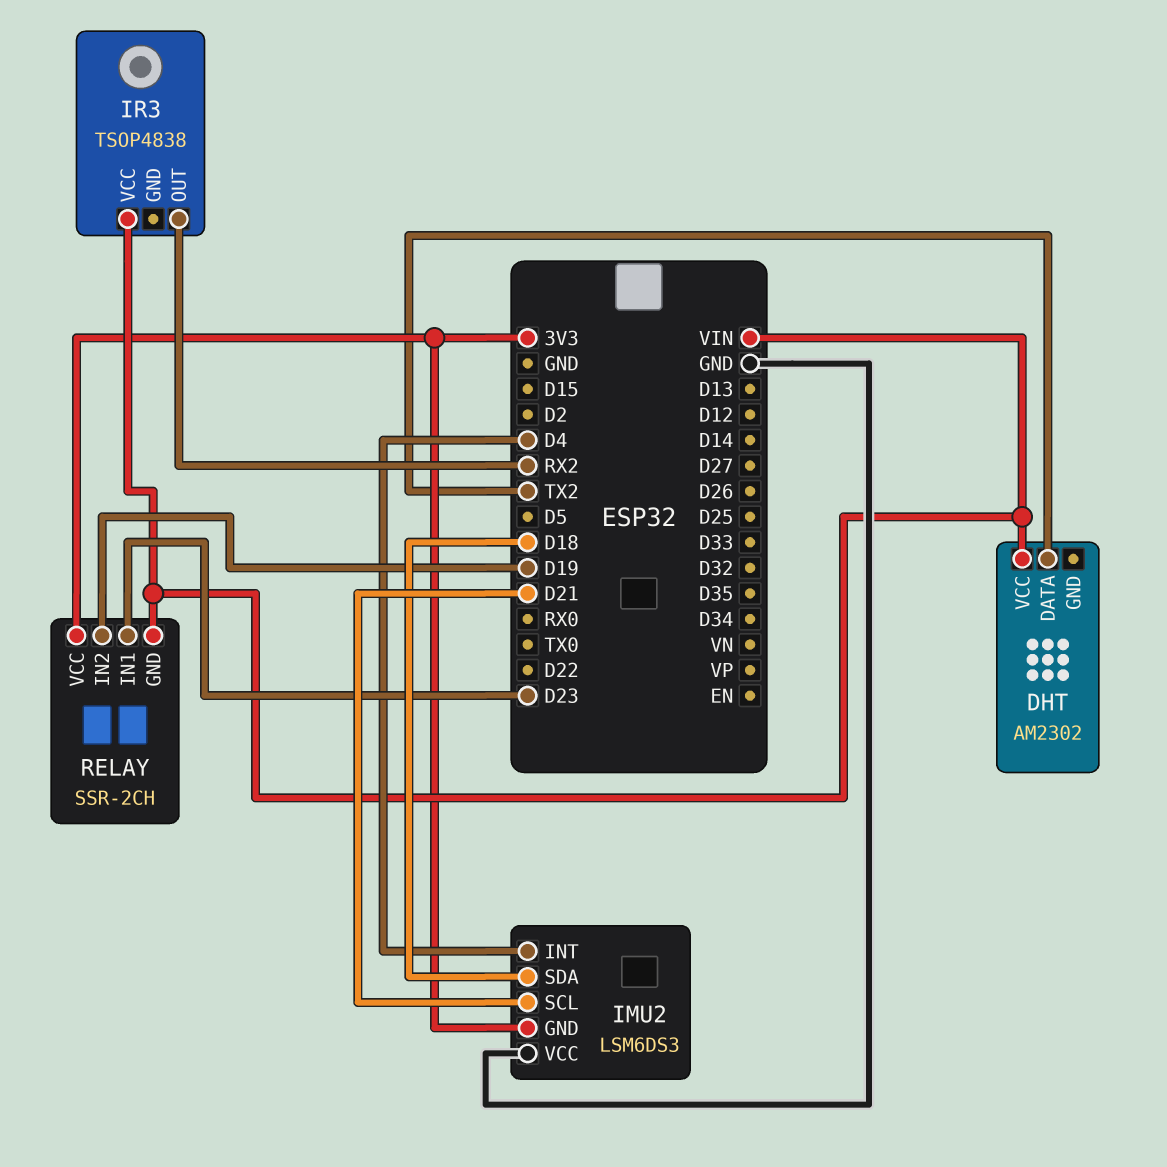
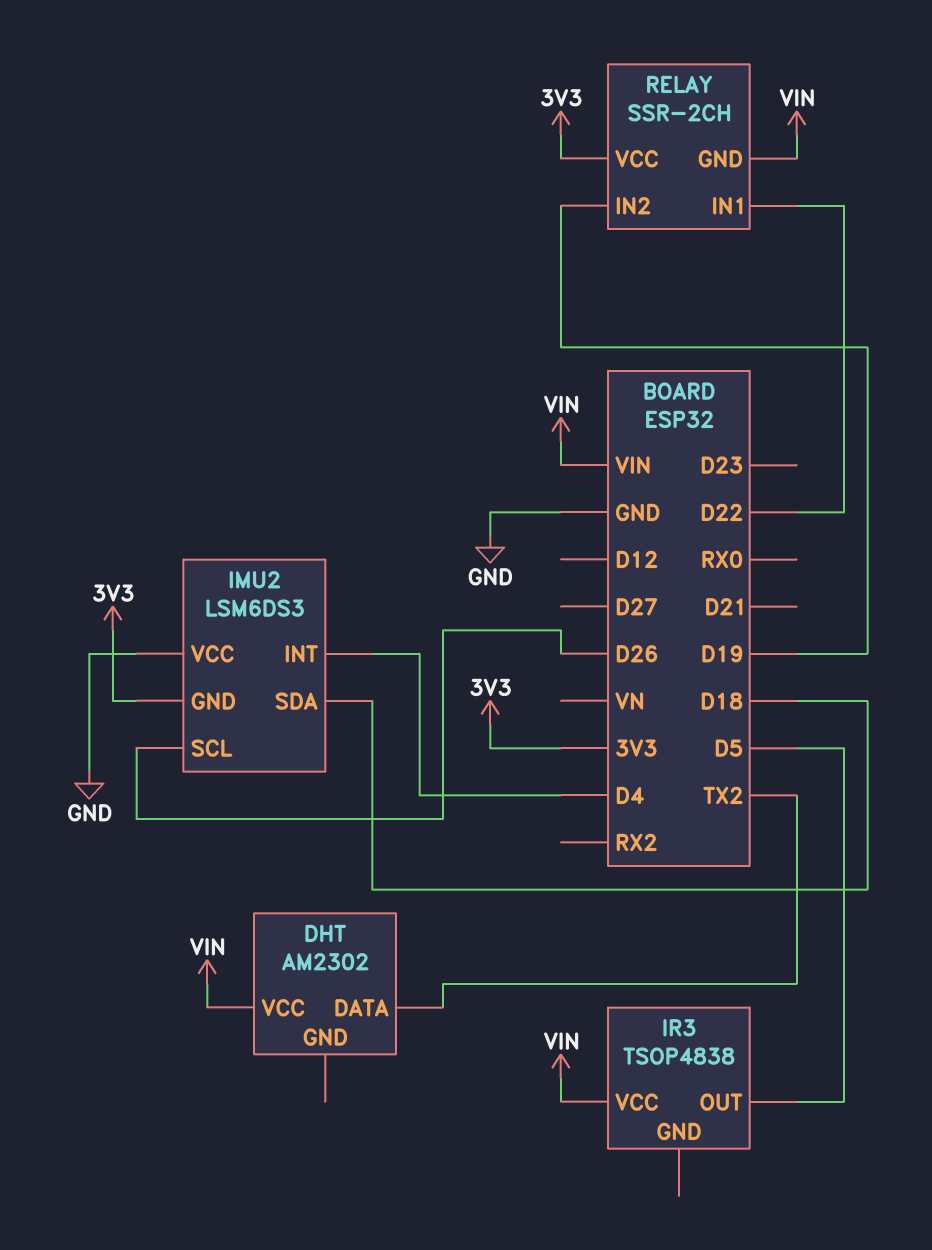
IMU2 pin SCL: D21 -> D26
IR3 pin OUT: RX2 -> D5
RELAY pin IN1: D23 -> D22

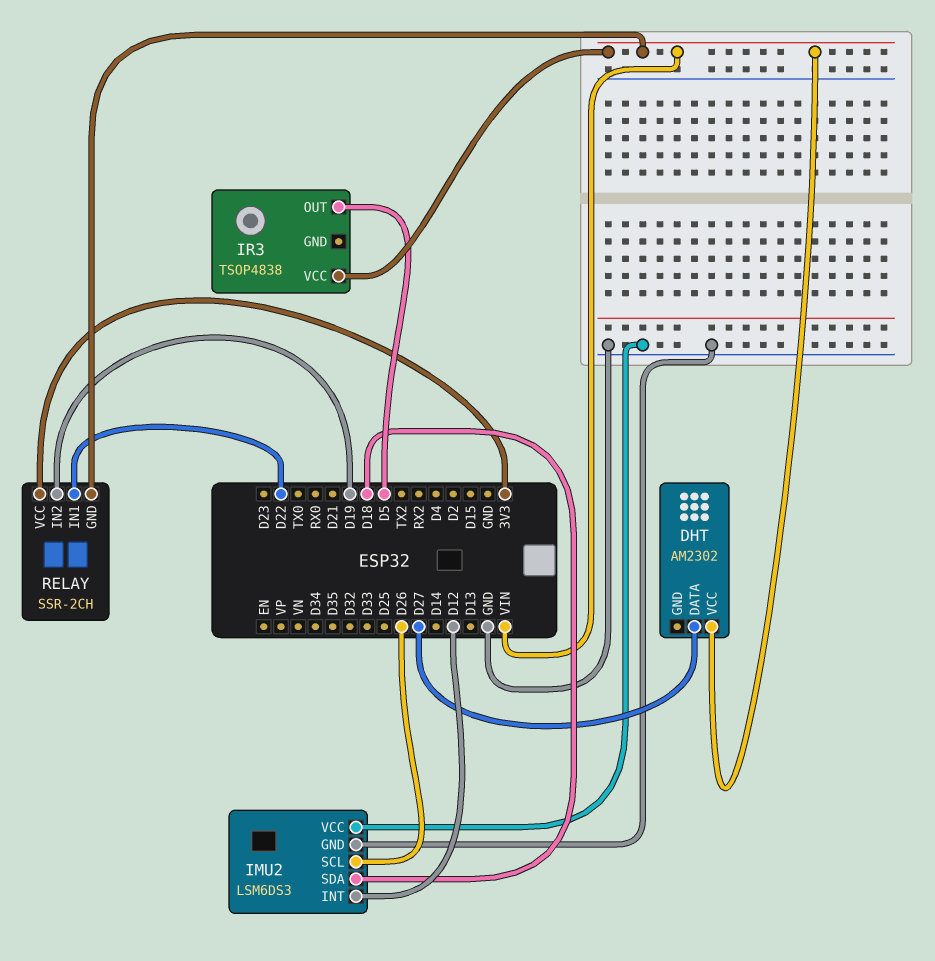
DHT pin DATA: TX2 -> D27
IMU2 pin GND: 3V3 -> GND
IMU2 pin INT: D4 -> D12

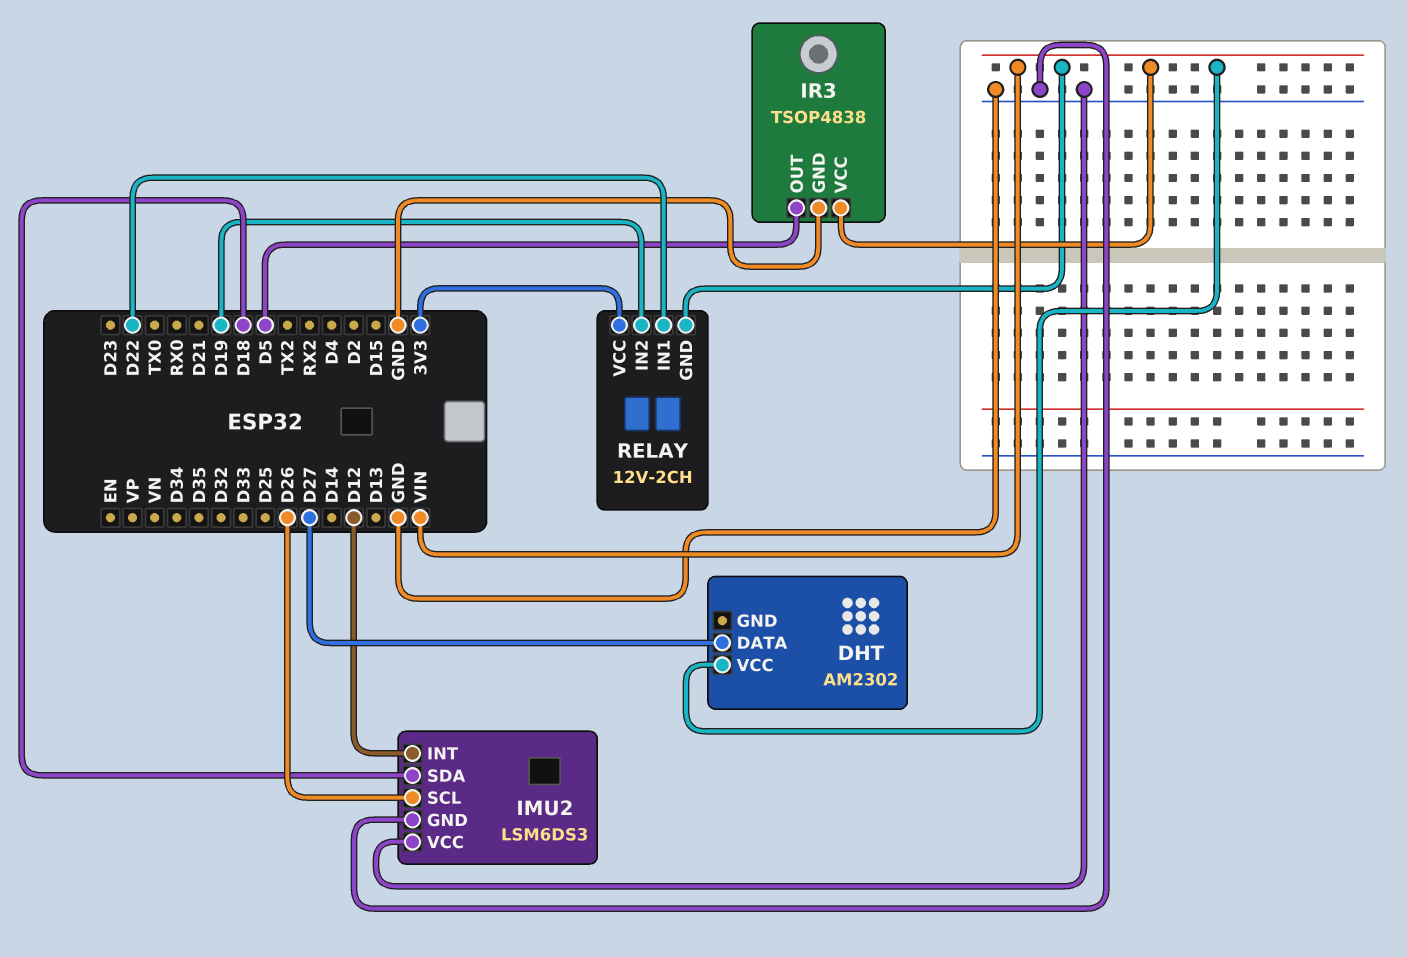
IR3 pin GND: none -> GND
RELAY: SSR-2CH -> 12V-2CH

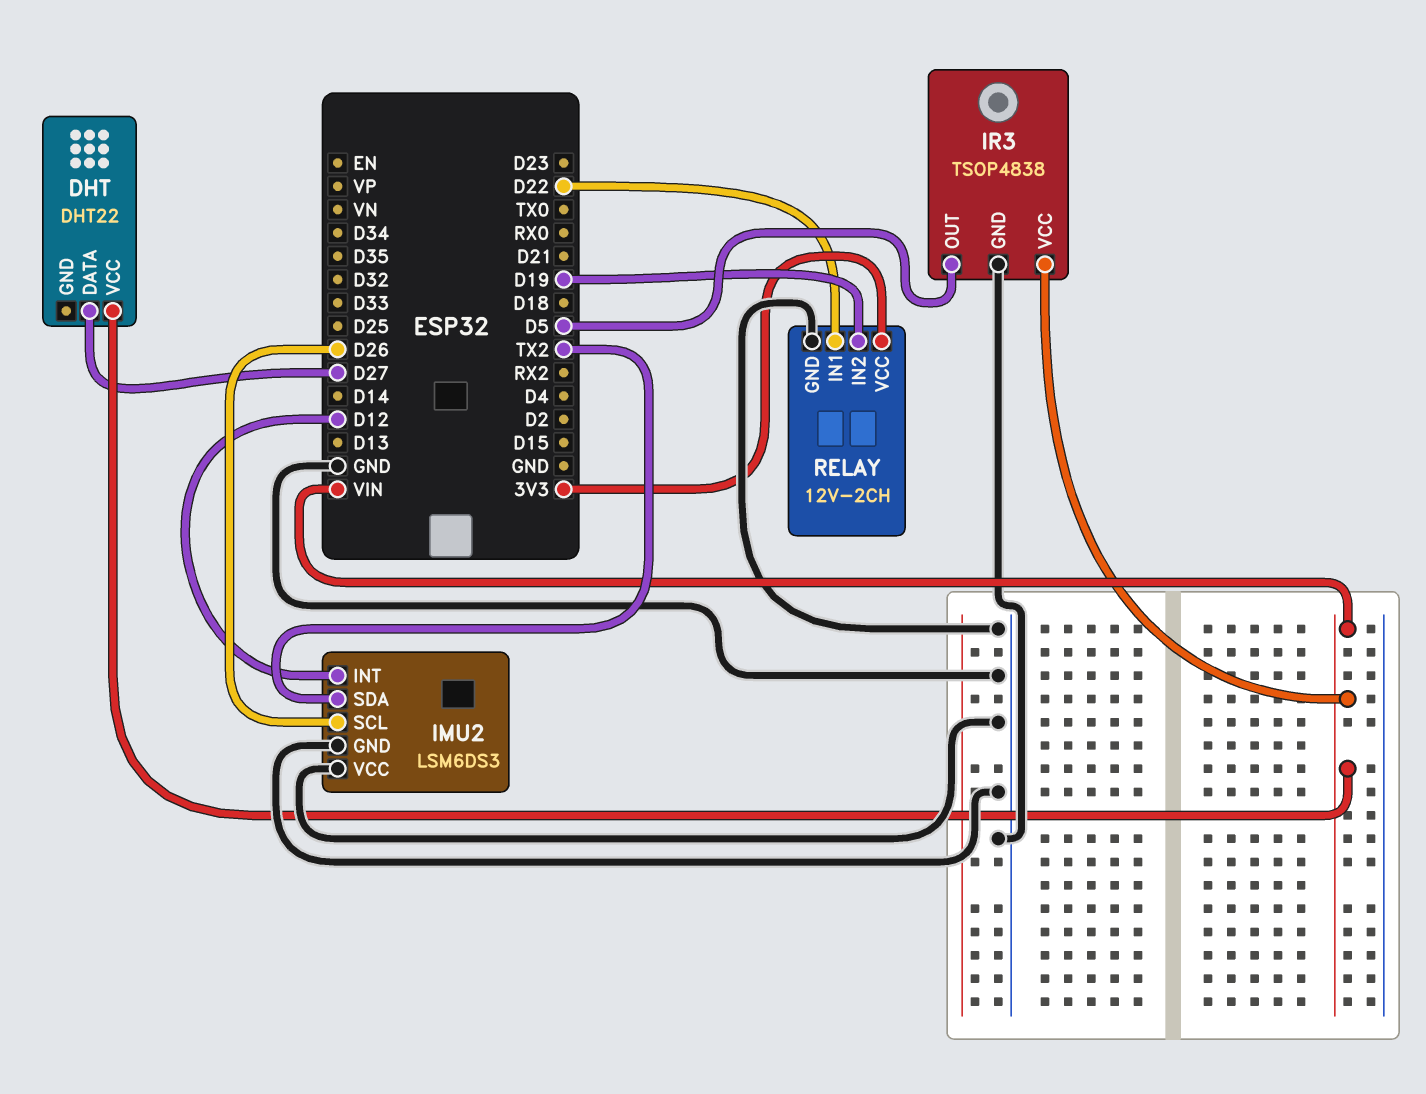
DHT: AM2302 -> DHT22
IMU2 pin SDA: D18 -> TX2
RELAY pin GND: VIN -> GND

